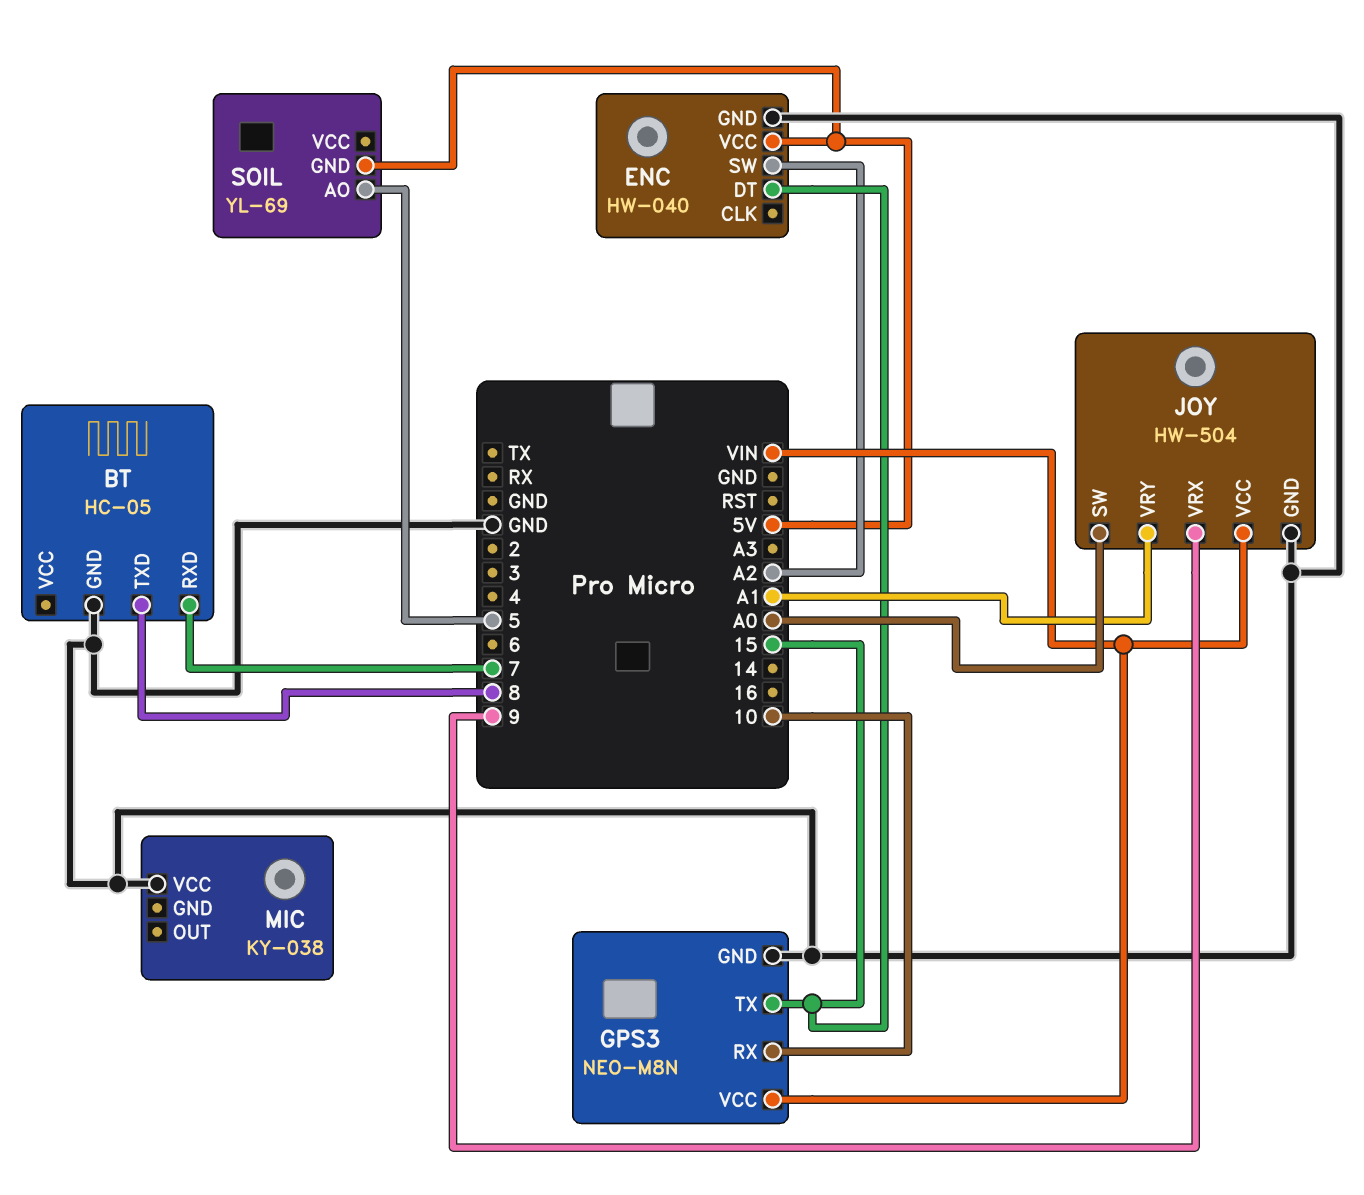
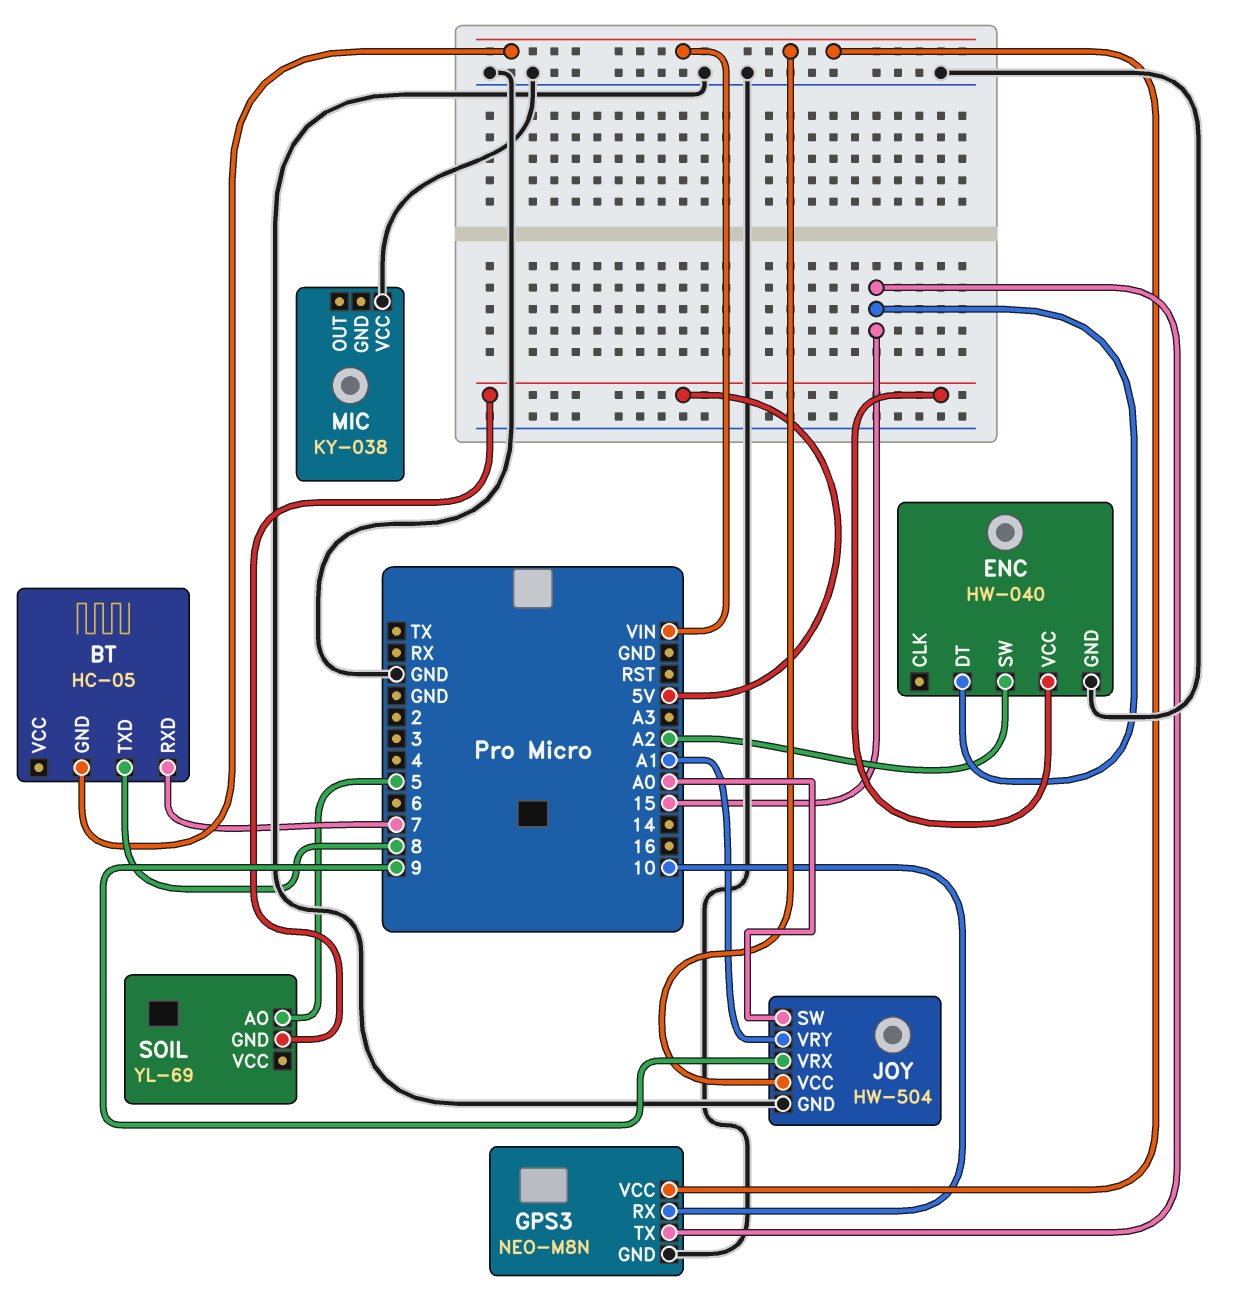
BT pin GND: GND -> VIN

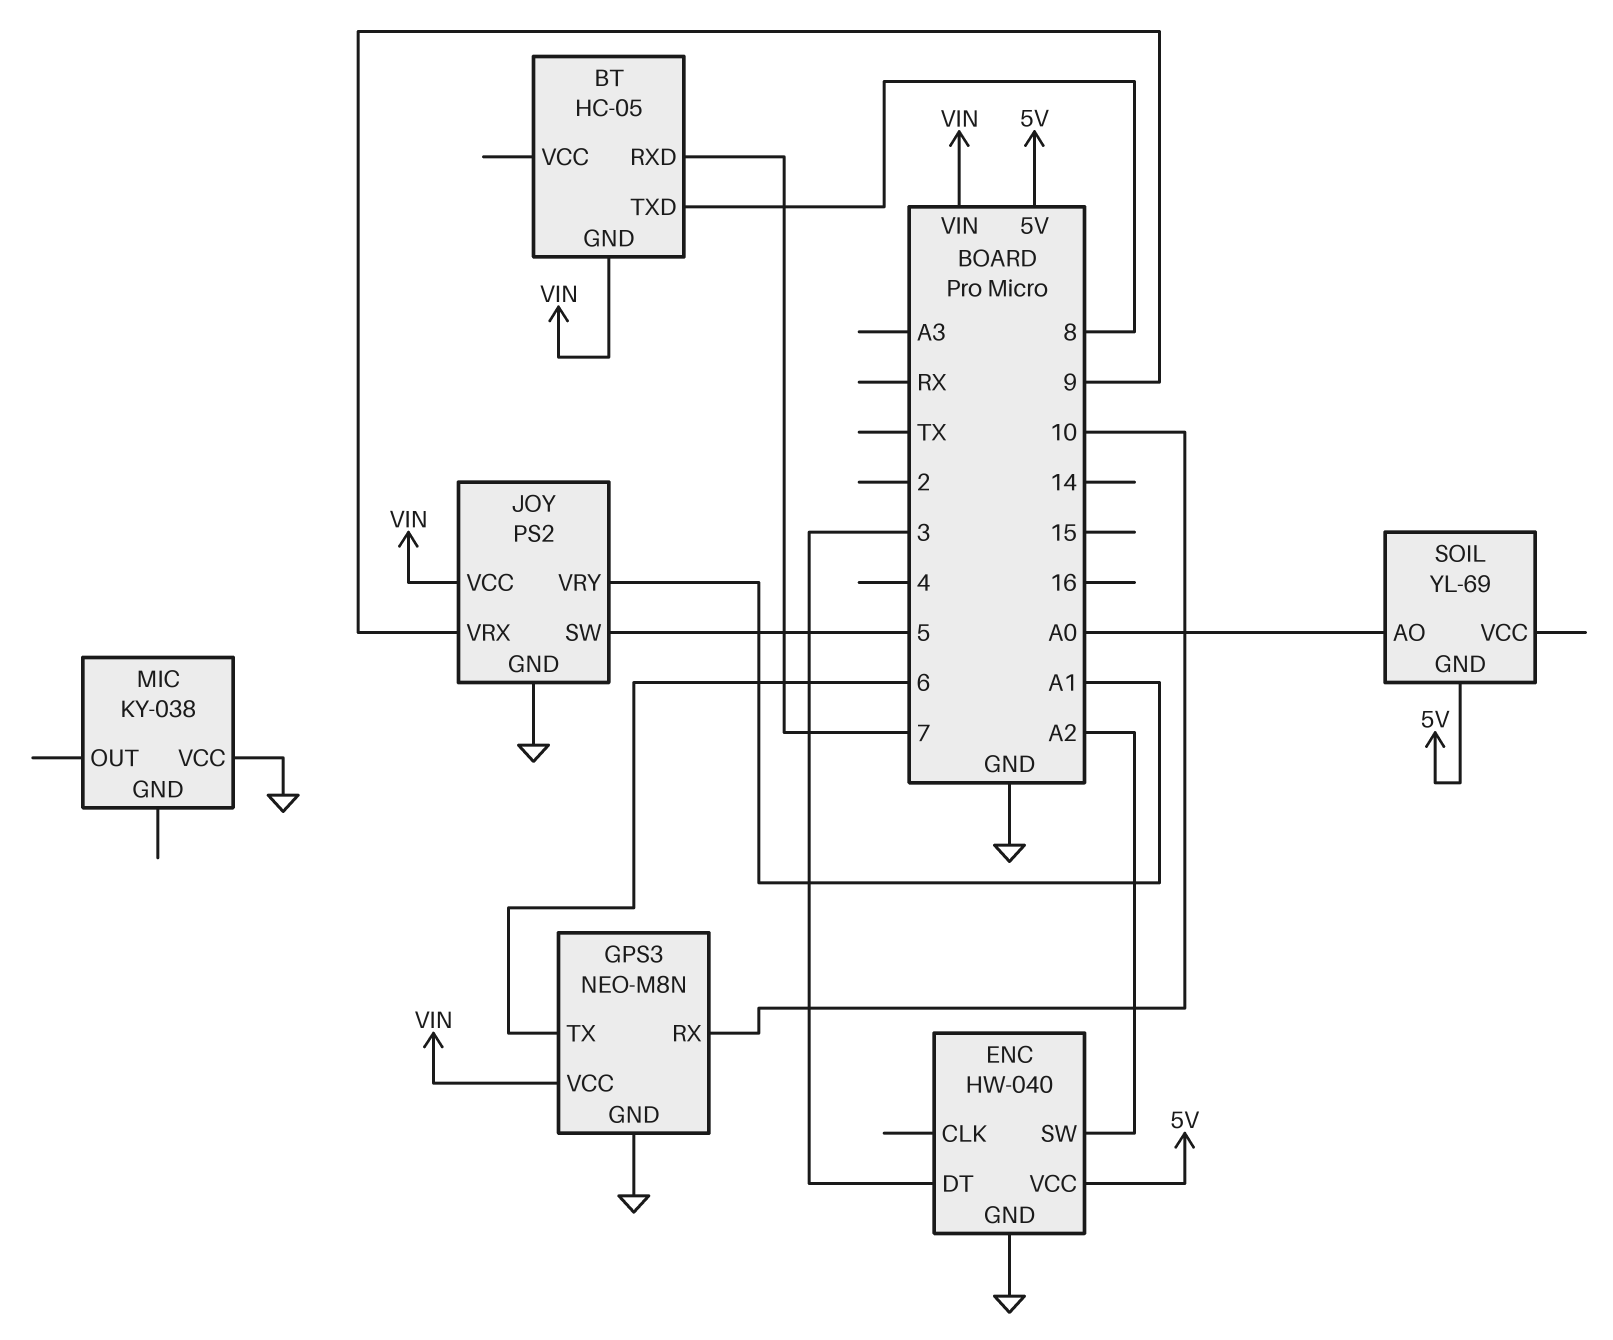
ENC pin DT: 15 -> 3
GPS3 pin TX: 15 -> 6
JOY: HW-504 -> PS2
JOY pin SW: A0 -> 5
SOIL pin AO: 5 -> A0

